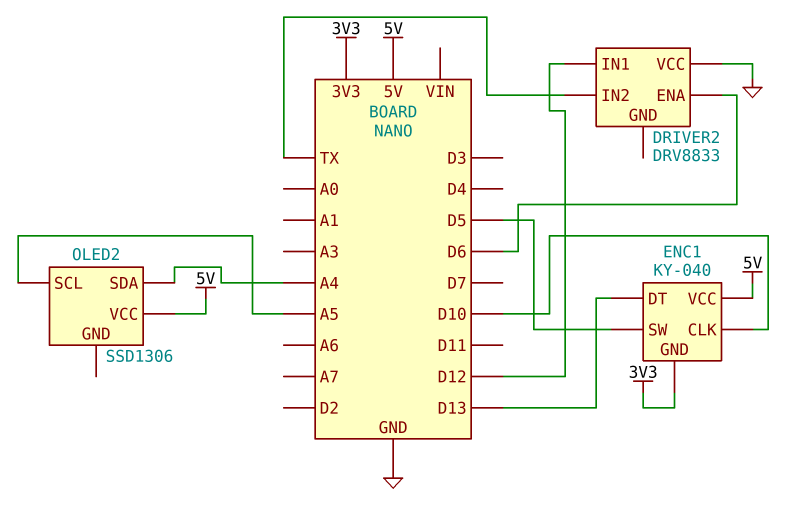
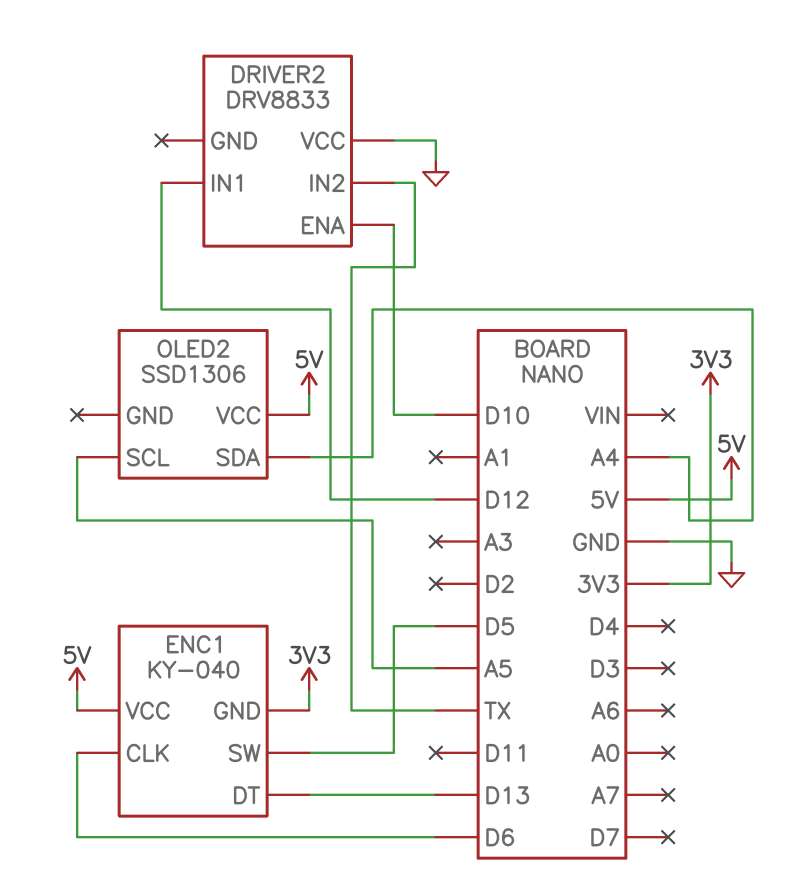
DRIVER2 pin ENA: D6 -> D10
ENC1 pin CLK: D10 -> D6

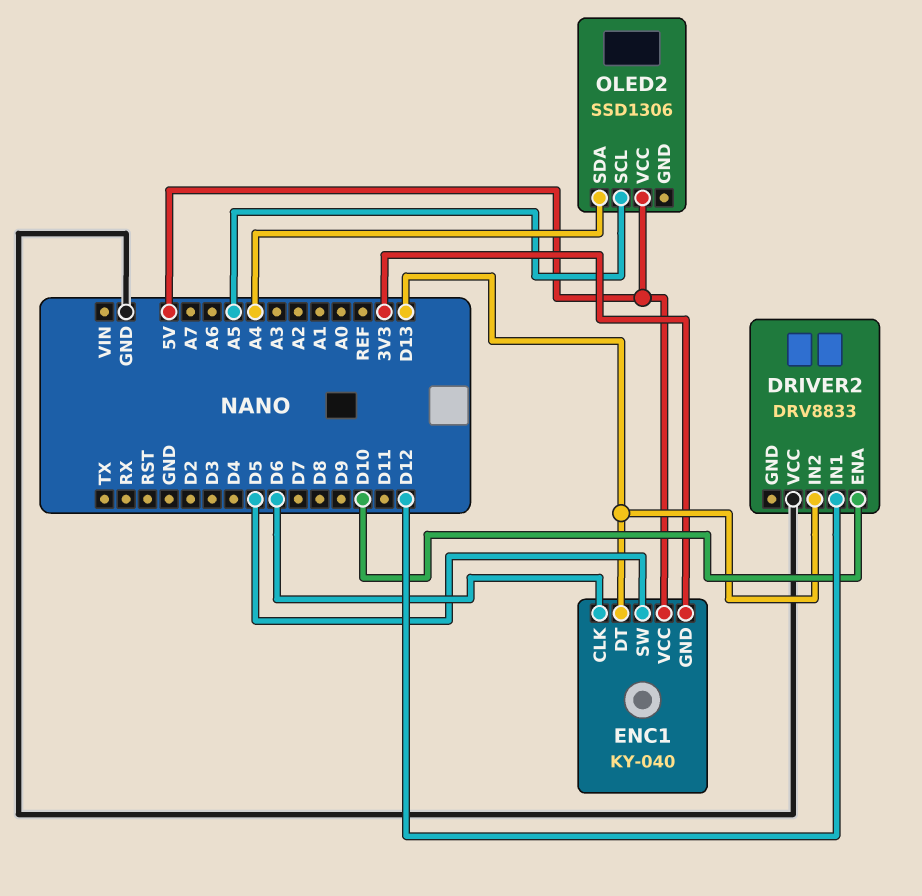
DRIVER2 pin IN2: TX -> D13

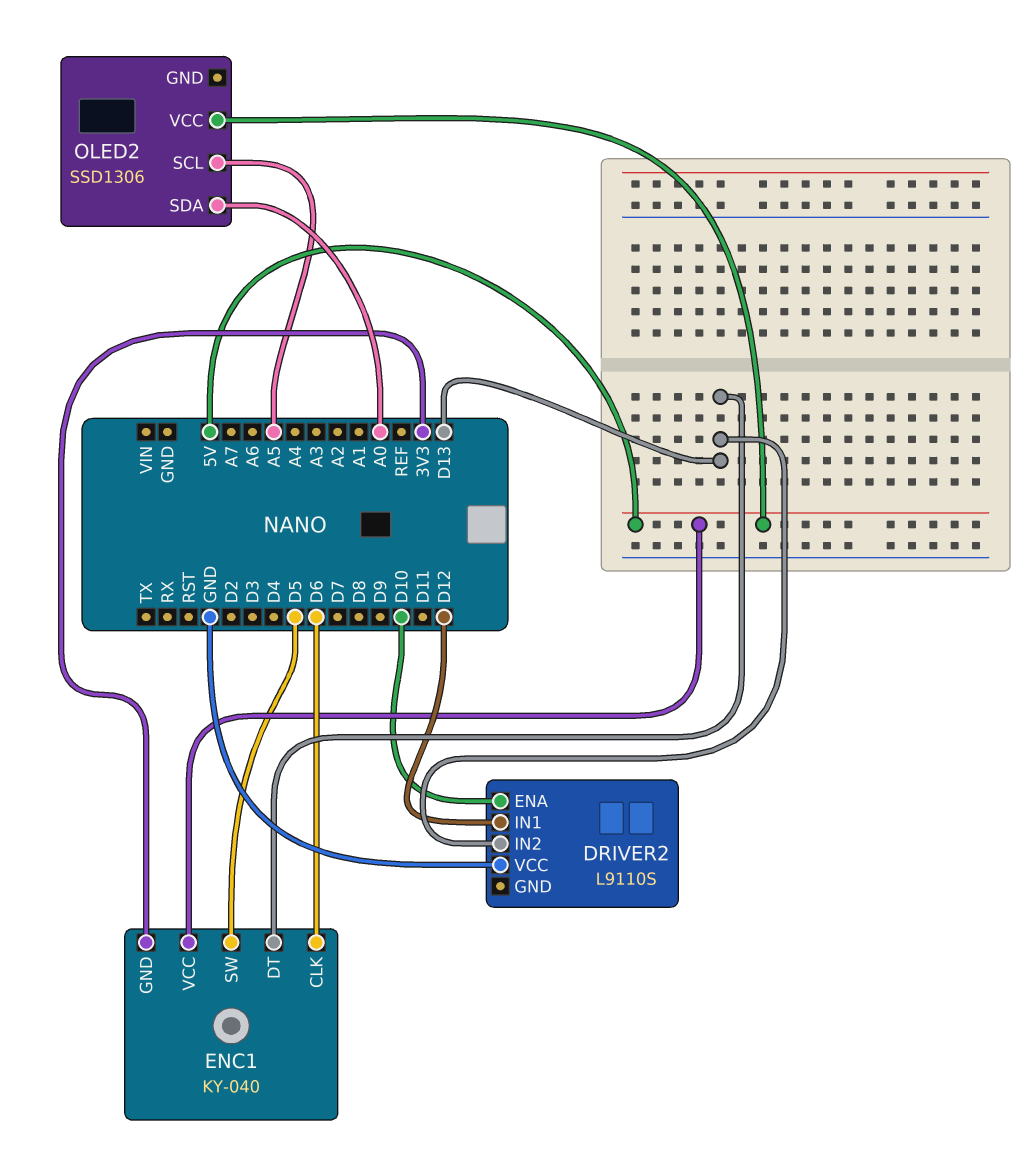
DRIVER2: DRV8833 -> L9110S
OLED2 pin SDA: A4 -> A0

